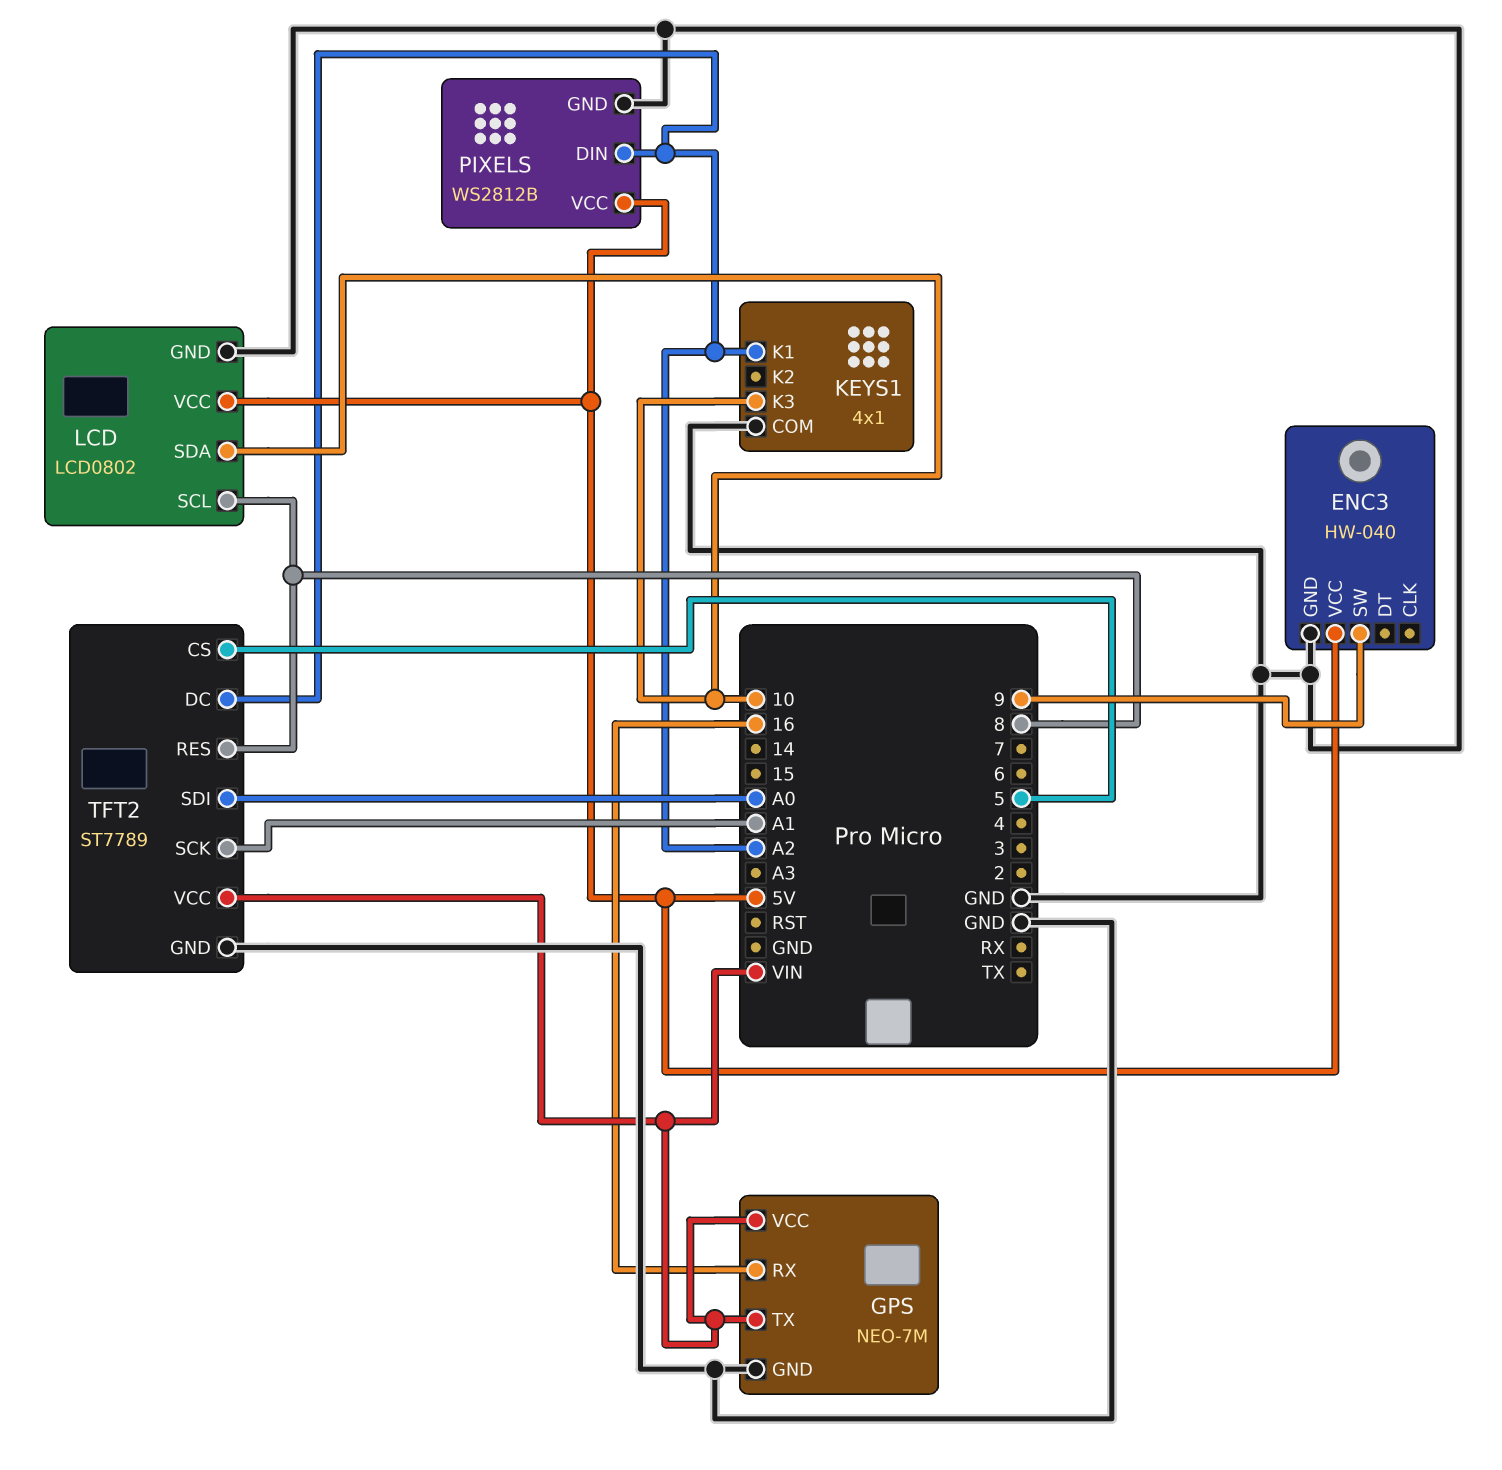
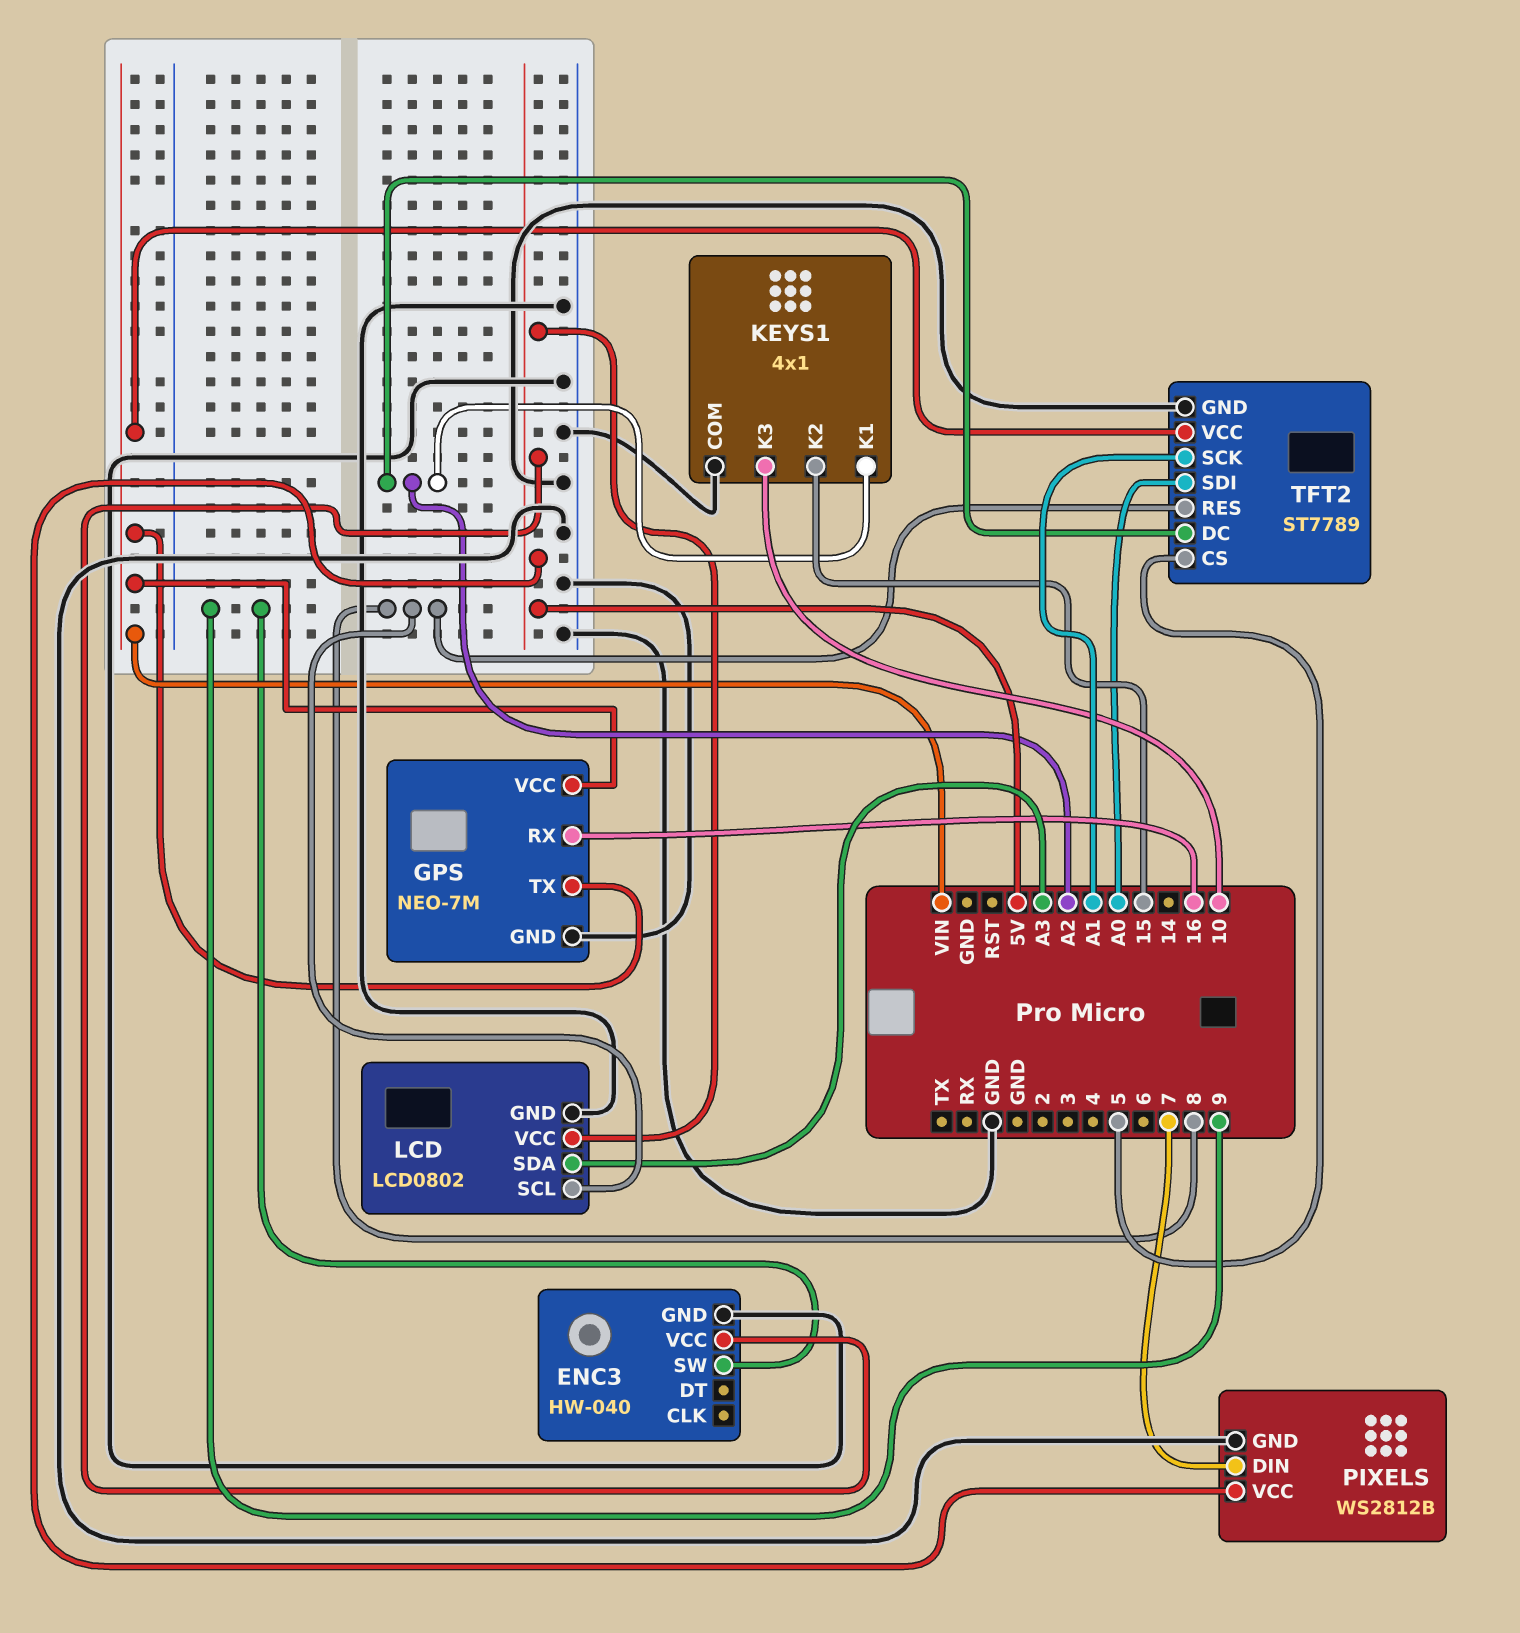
KEYS1 pin K2: none -> 15
LCD pin SDA: 10 -> A3
PIXELS pin DIN: A2 -> 7

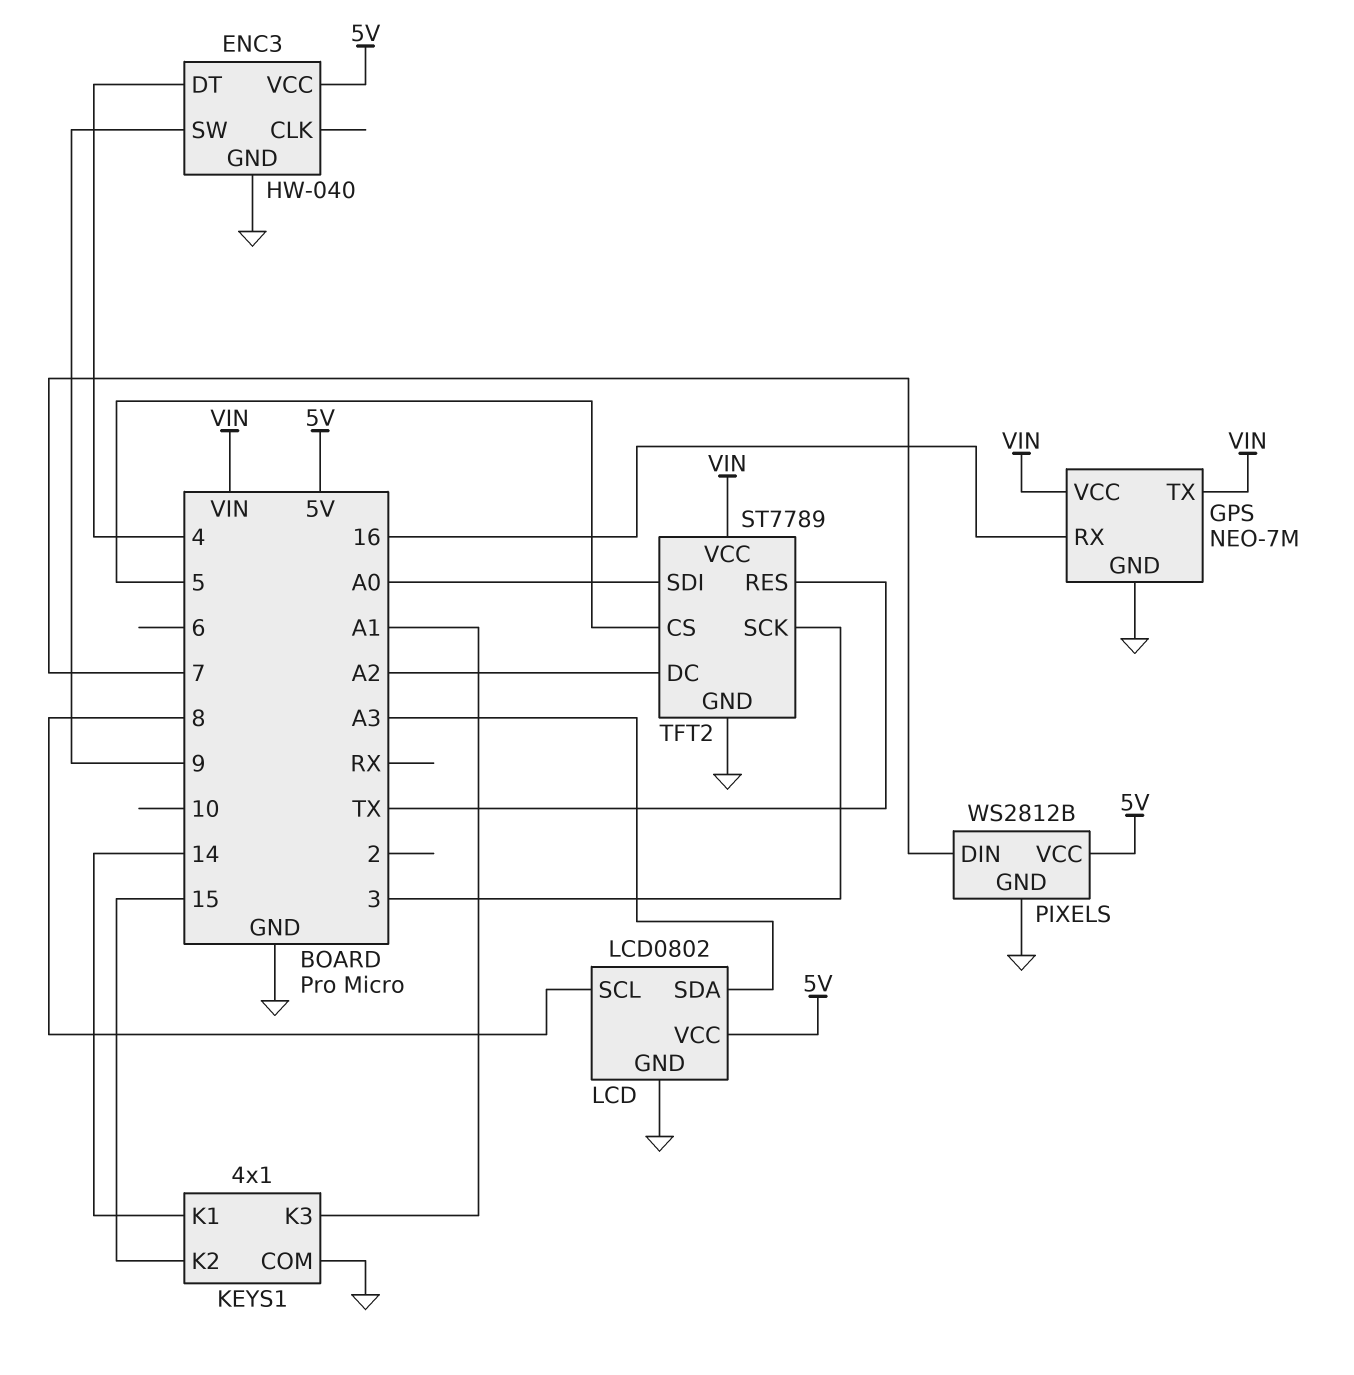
ENC3 pin DT: none -> 4
KEYS1 pin K1: A2 -> 14
KEYS1 pin K3: 10 -> A1
TFT2 pin RES: 8 -> TX
TFT2 pin SCK: A1 -> 3

